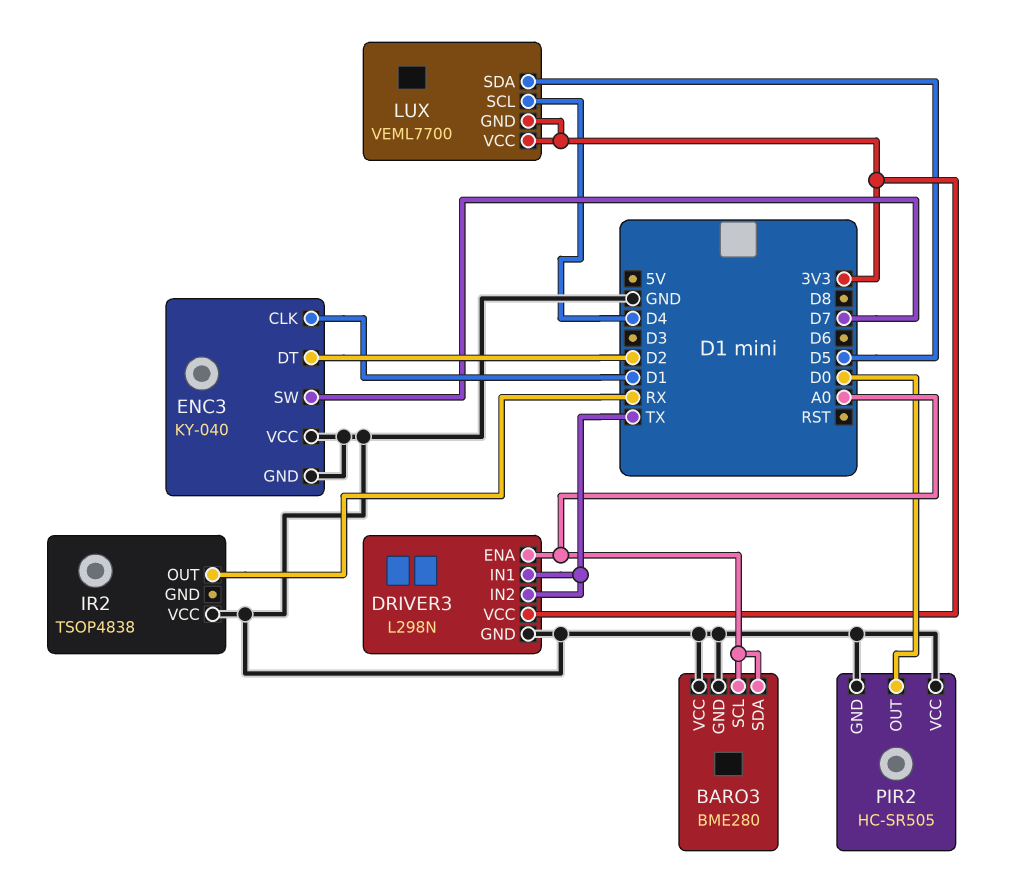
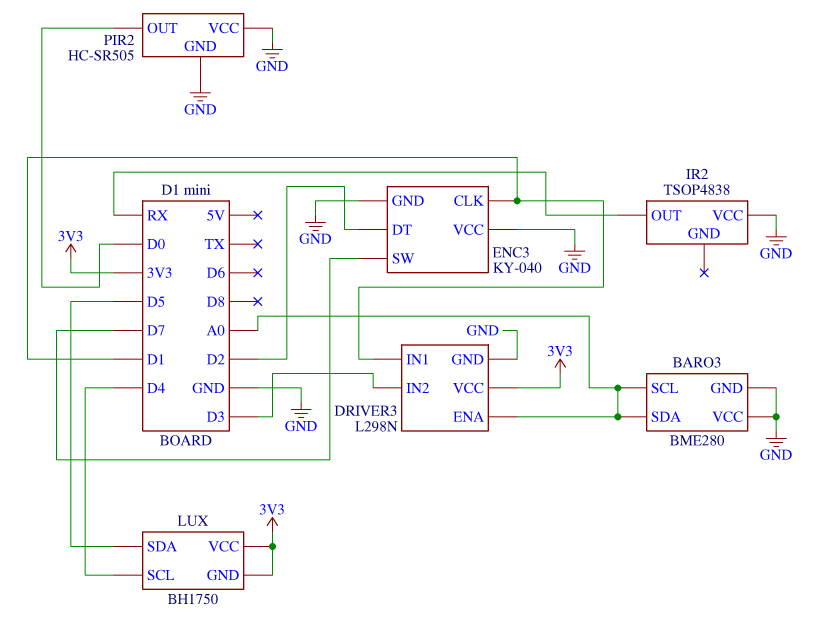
DRIVER3 pin IN1: TX -> D1
DRIVER3 pin IN2: TX -> D3
LUX: VEML7700 -> BH1750

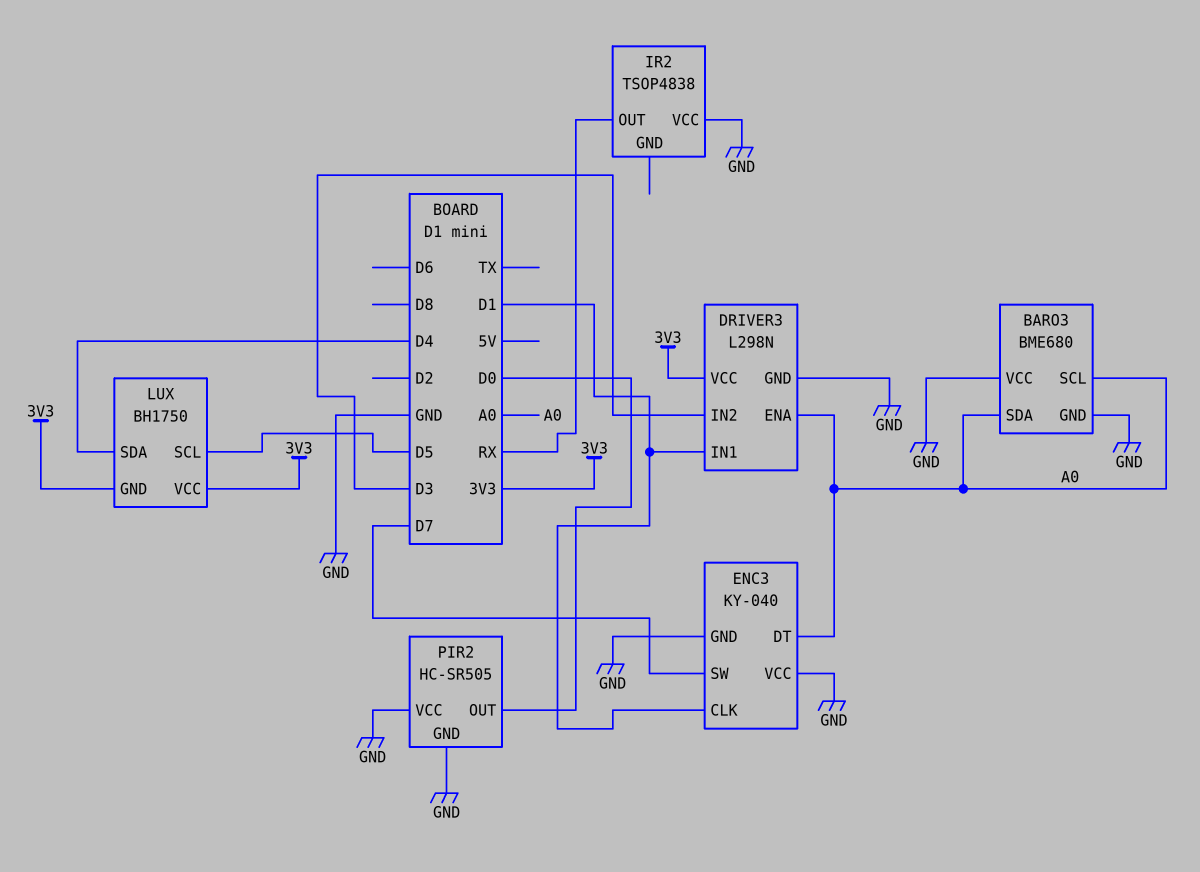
BARO3: BME280 -> BME680
ENC3 pin DT: D2 -> A0
LUX pin SCL: D4 -> D5
LUX pin SDA: D5 -> D4

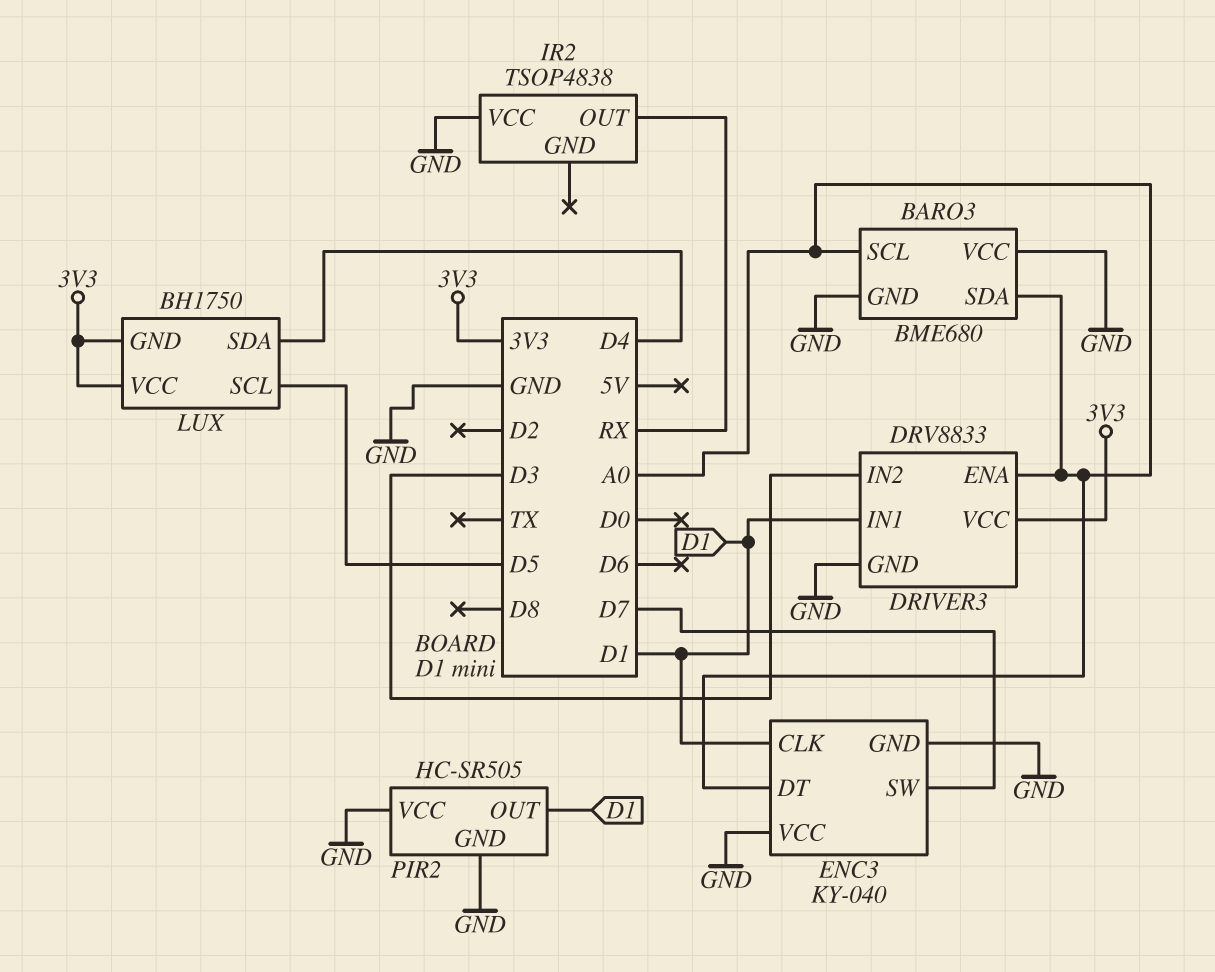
DRIVER3: L298N -> DRV8833
PIR2 pin OUT: D0 -> D1

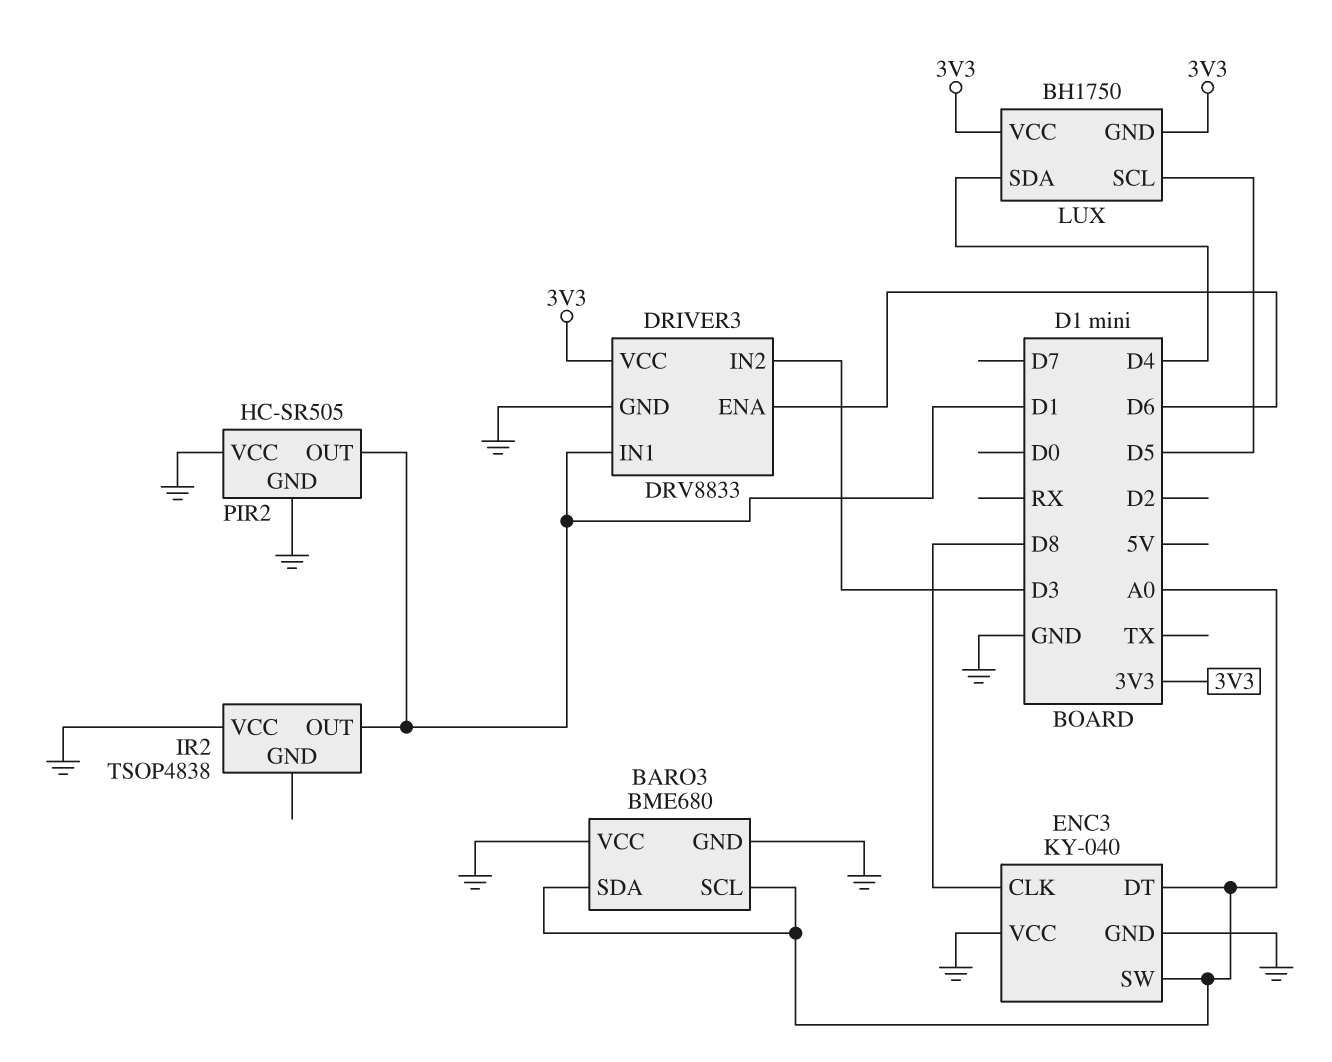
DRIVER3 pin ENA: A0 -> D6
ENC3 pin CLK: D1 -> D8
ENC3 pin SW: D7 -> A0
IR2 pin OUT: RX -> D1

